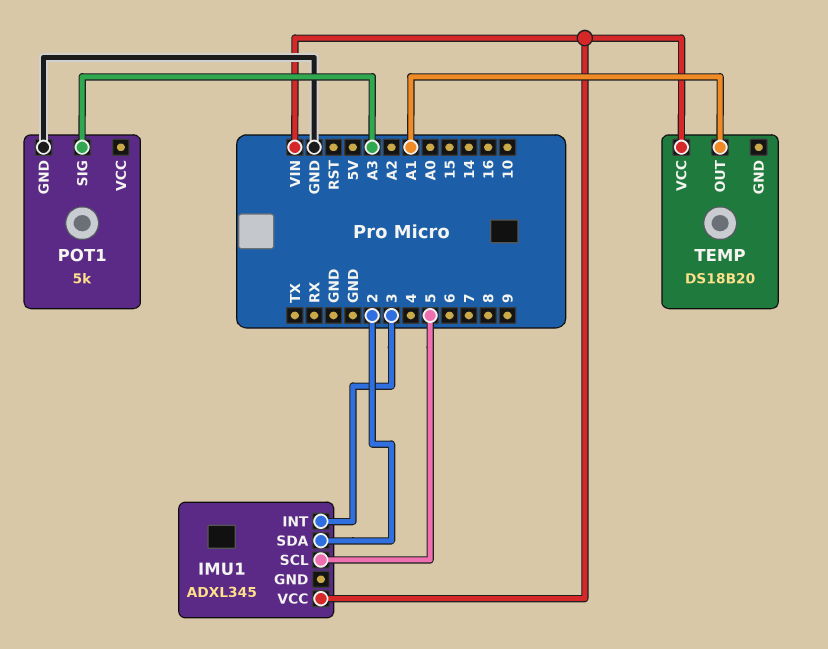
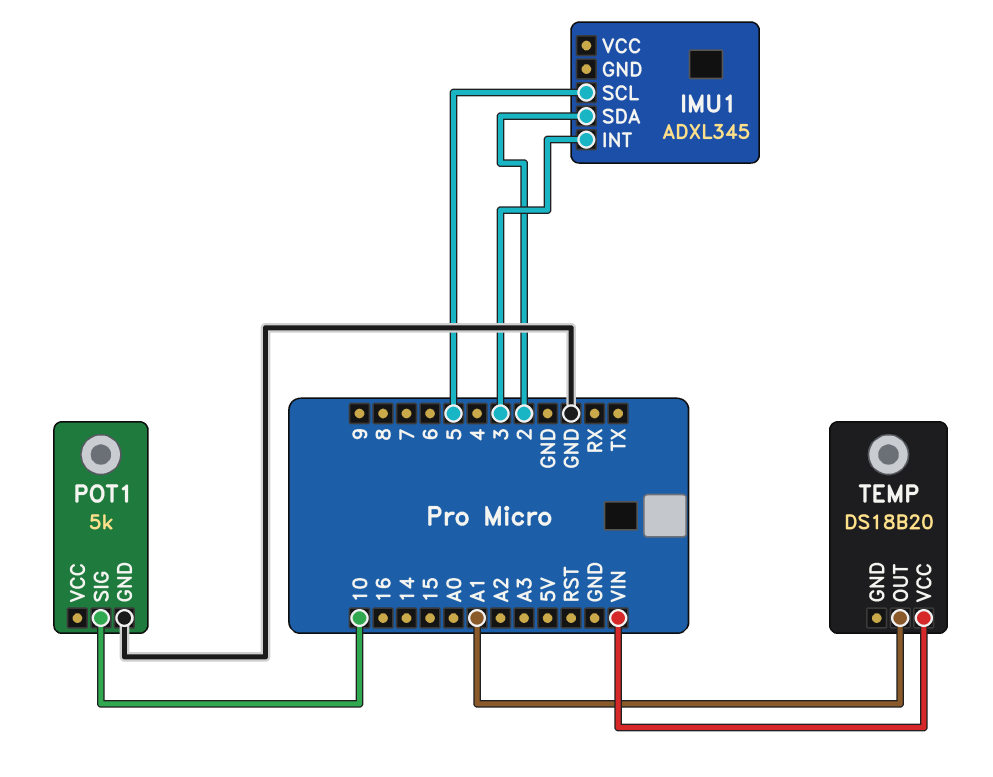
IMU1 pin VCC: VIN -> none
POT1 pin SIG: A3 -> 10

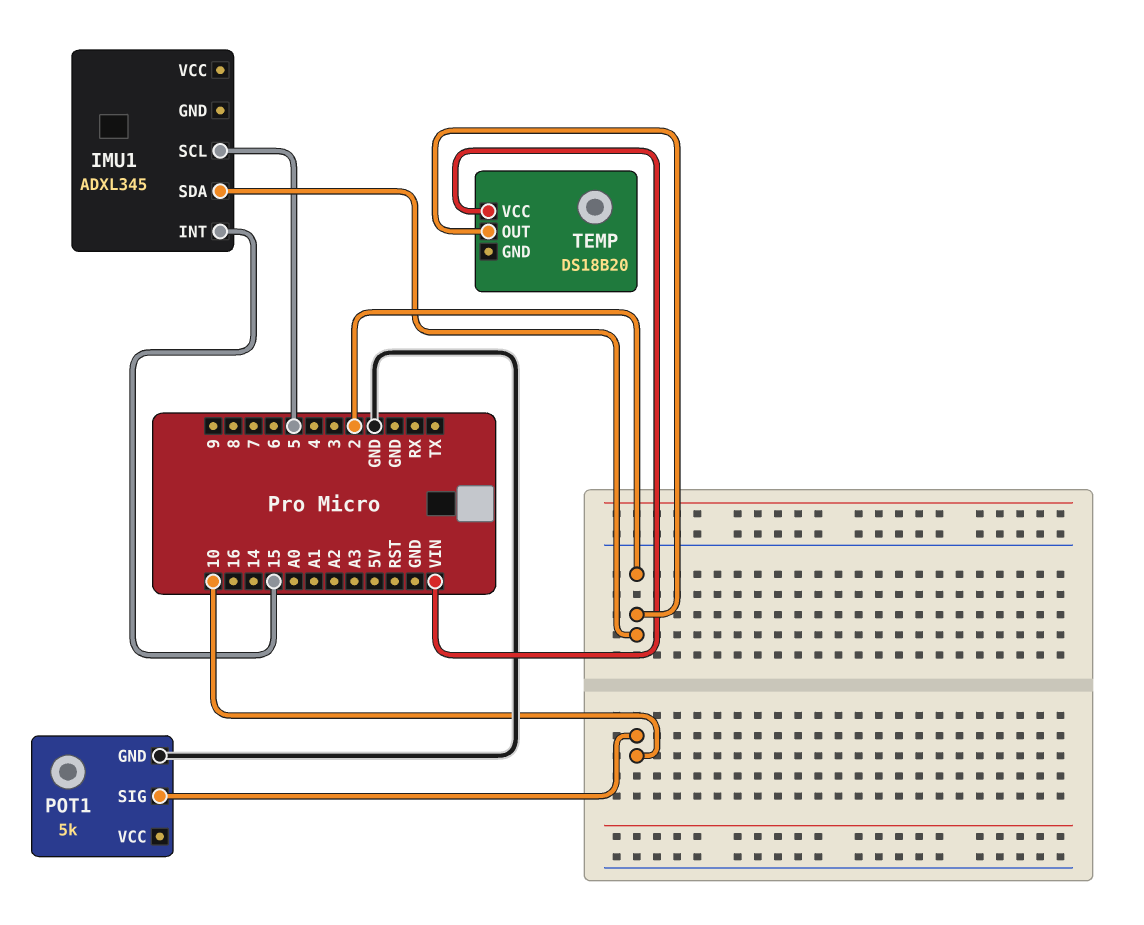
IMU1 pin INT: 3 -> 15
TEMP pin OUT: A1 -> 2

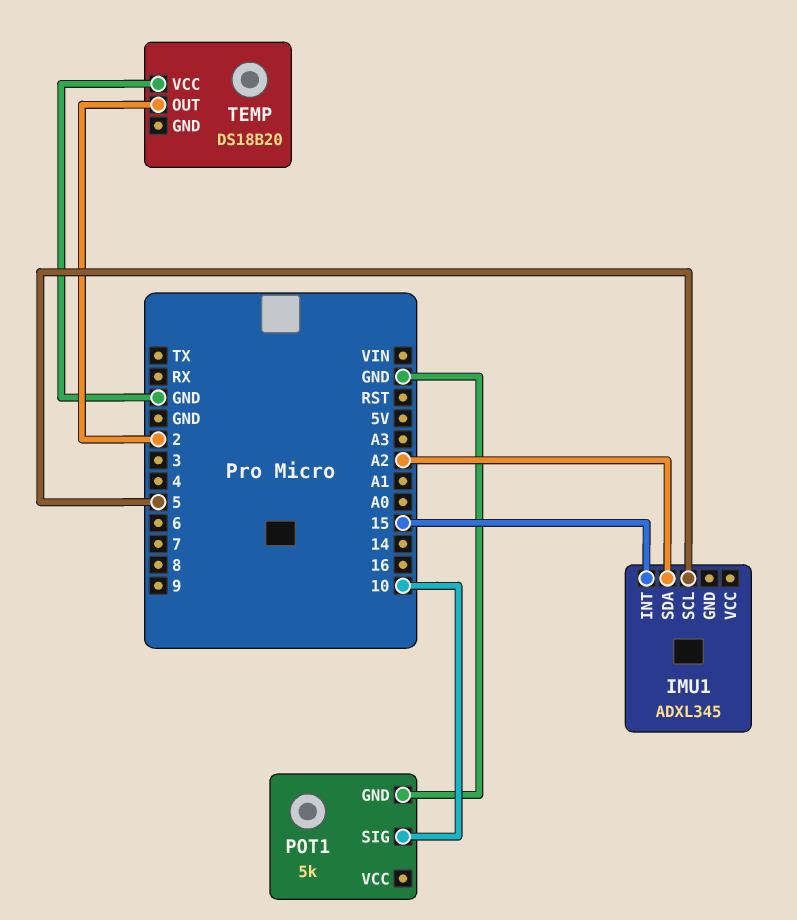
IMU1 pin SDA: 2 -> A2
TEMP pin VCC: VIN -> GND

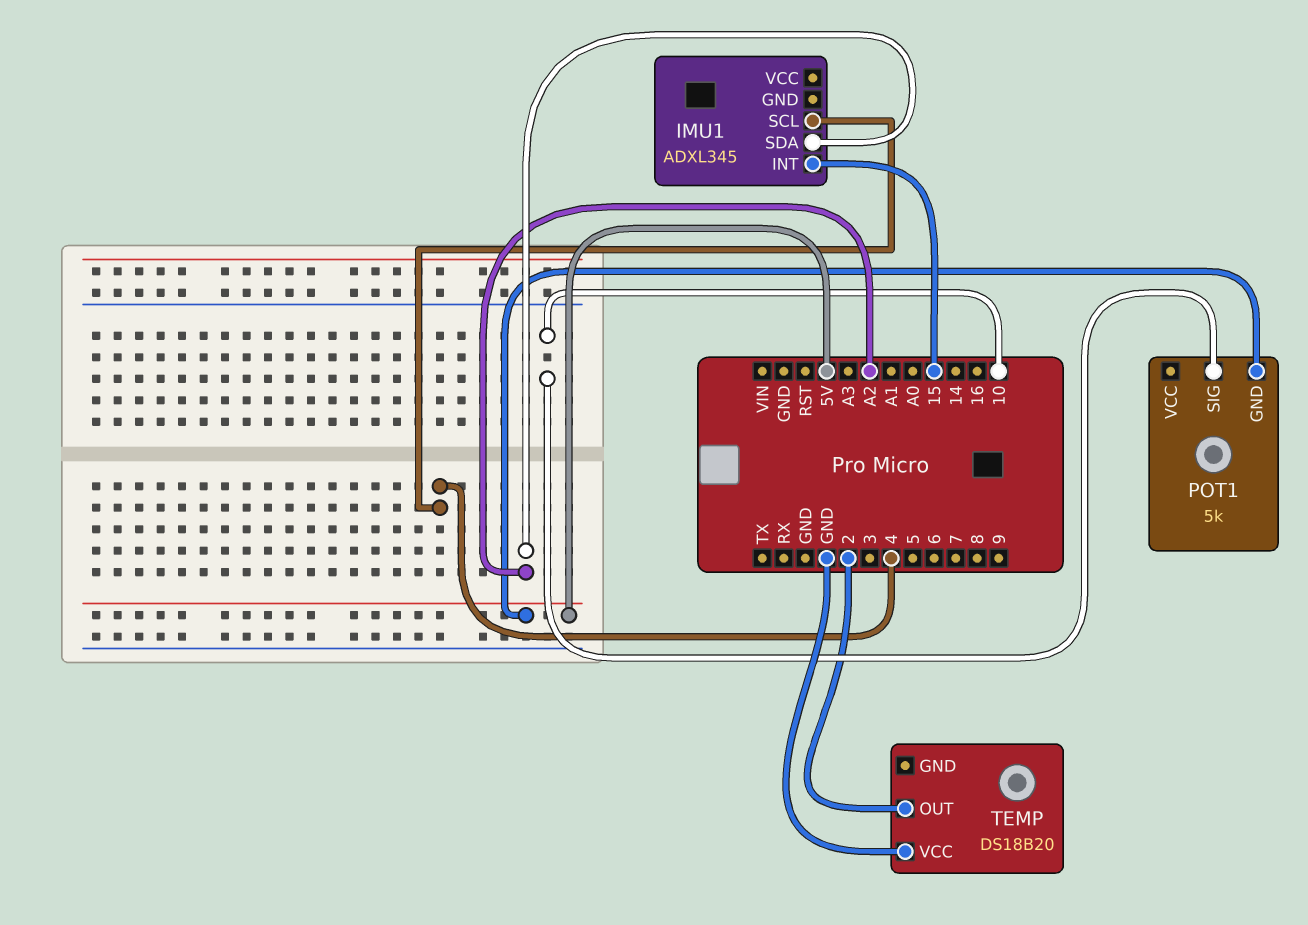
IMU1 pin SCL: 5 -> 4
POT1 pin GND: GND -> 5V

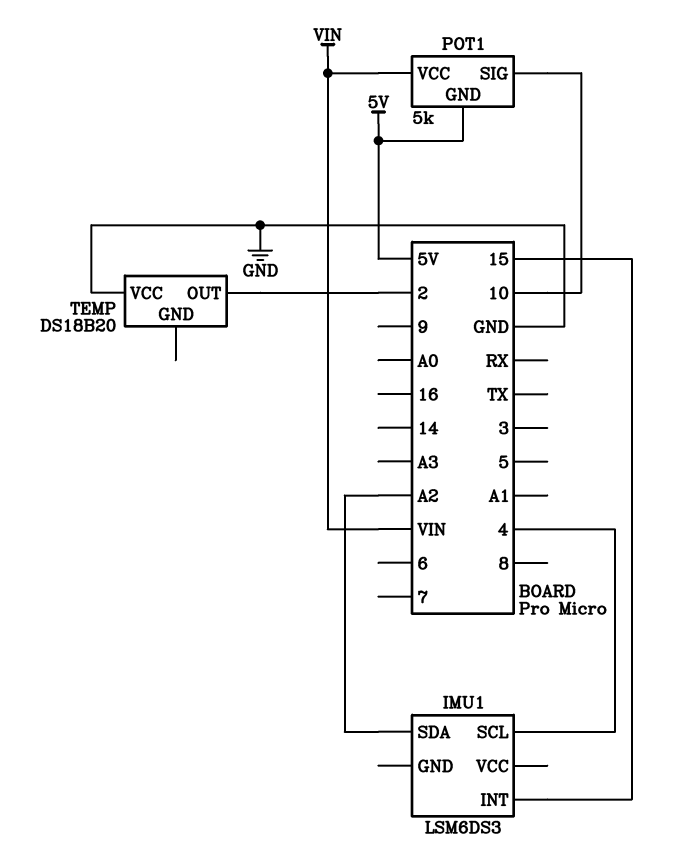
IMU1: ADXL345 -> LSM6DS3
POT1 pin VCC: none -> VIN

